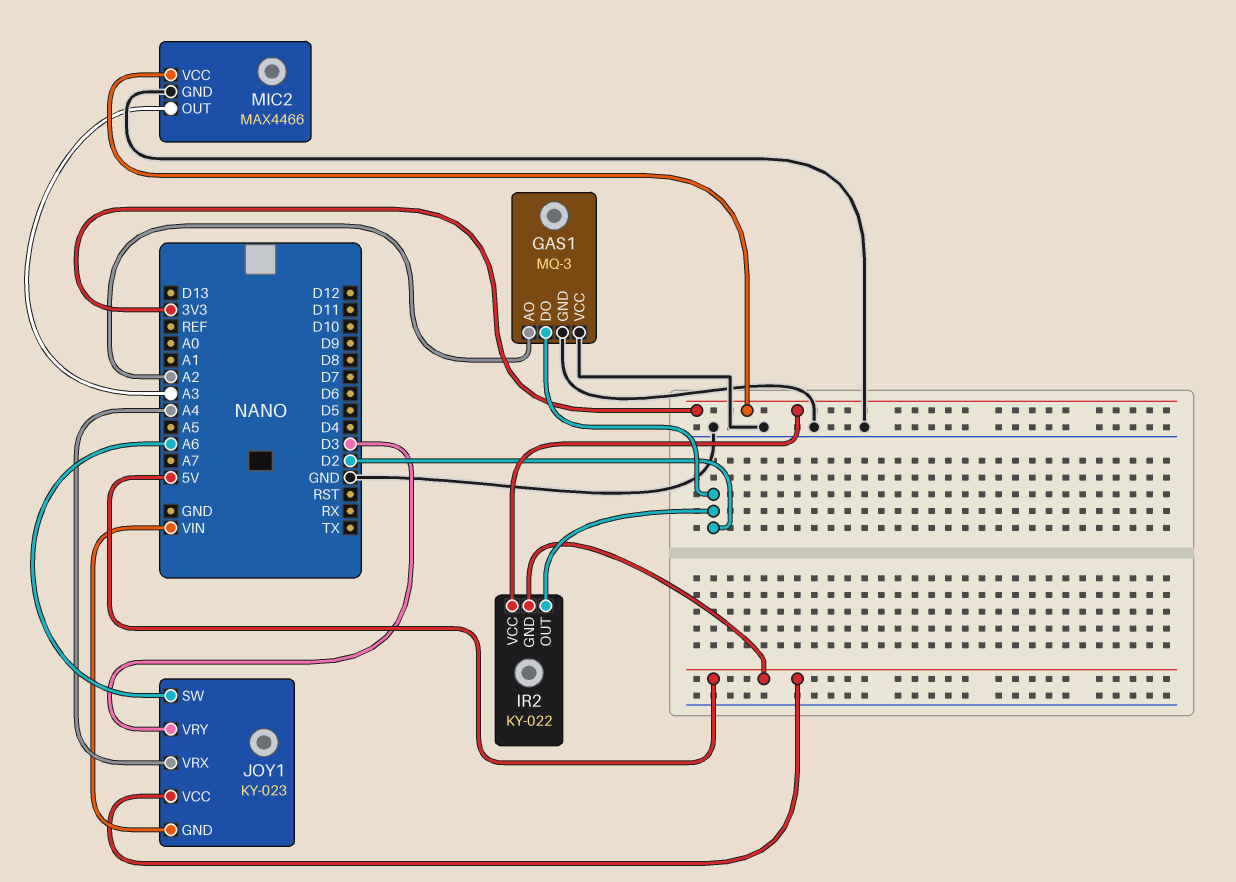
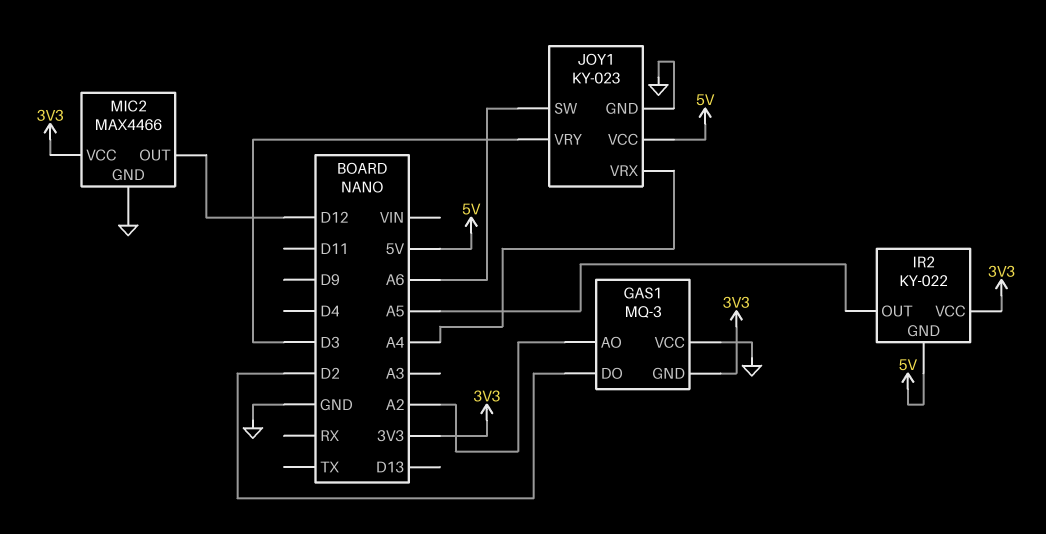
GAS1 pin GND: GND -> 3V3
IR2 pin OUT: D2 -> A5
JOY1 pin GND: VIN -> GND
MIC2 pin OUT: A3 -> D12

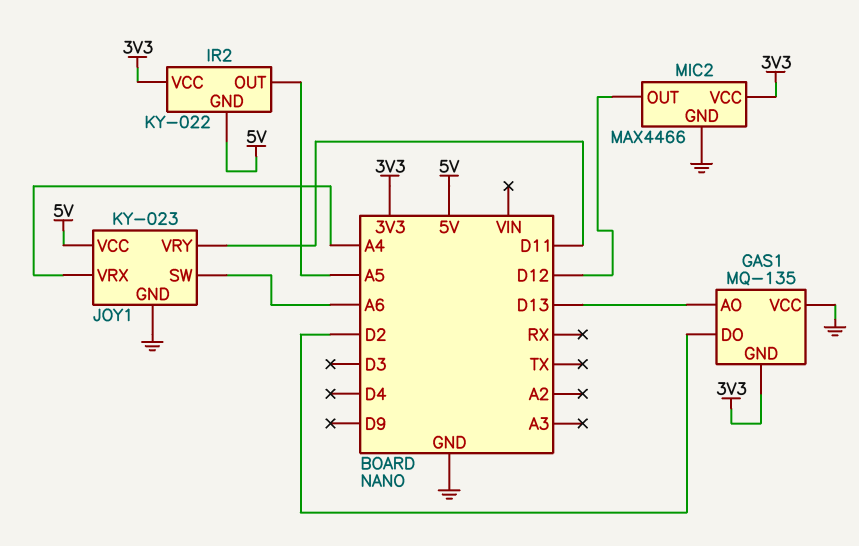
GAS1: MQ-3 -> MQ-135
GAS1 pin AO: A2 -> D13
JOY1 pin VRY: D3 -> D11

